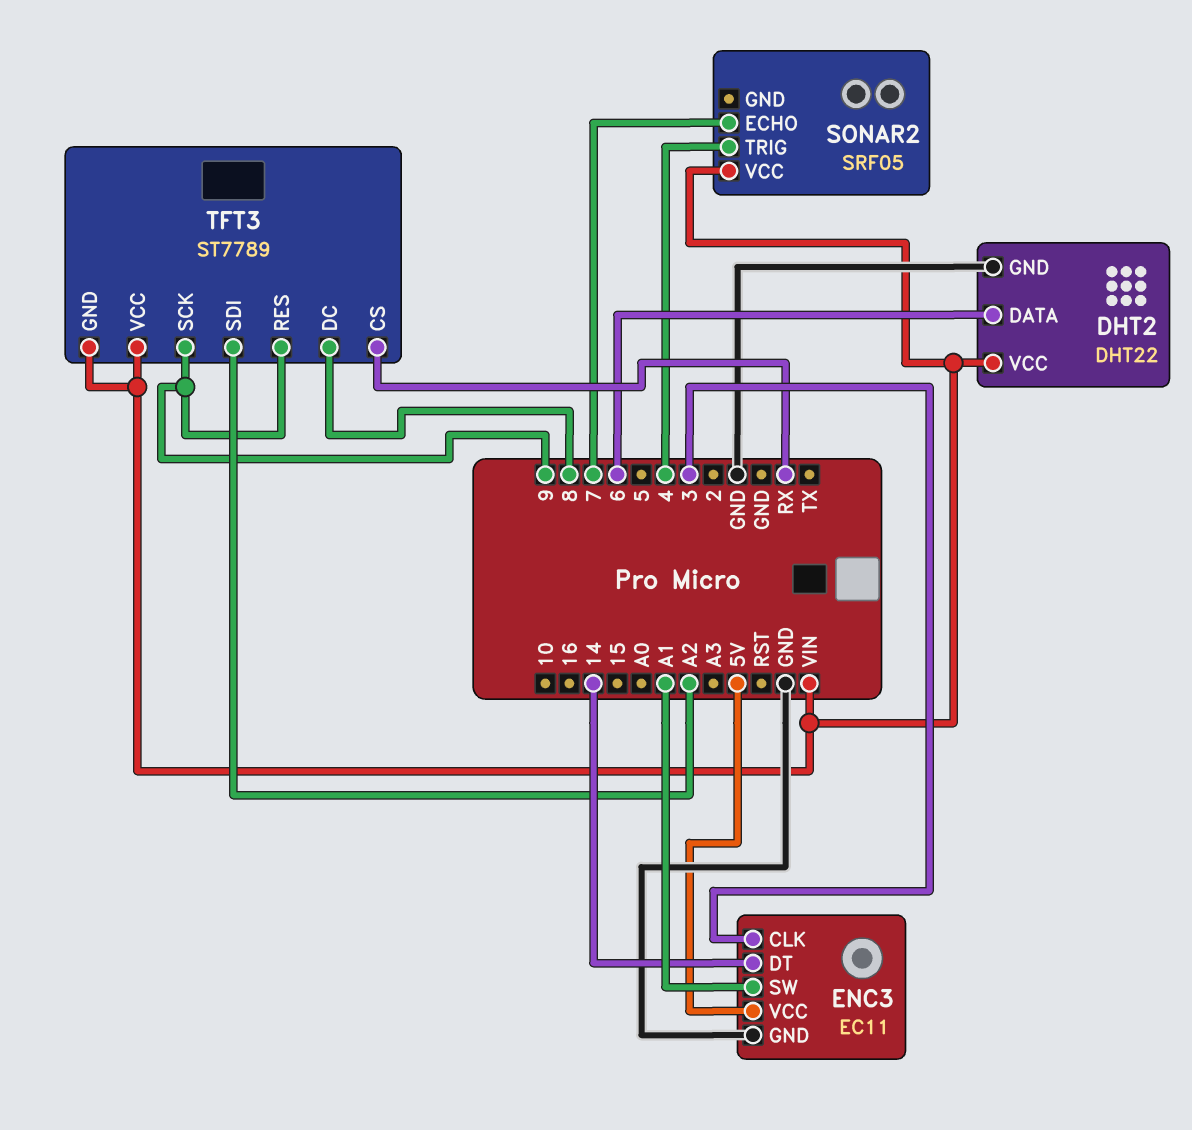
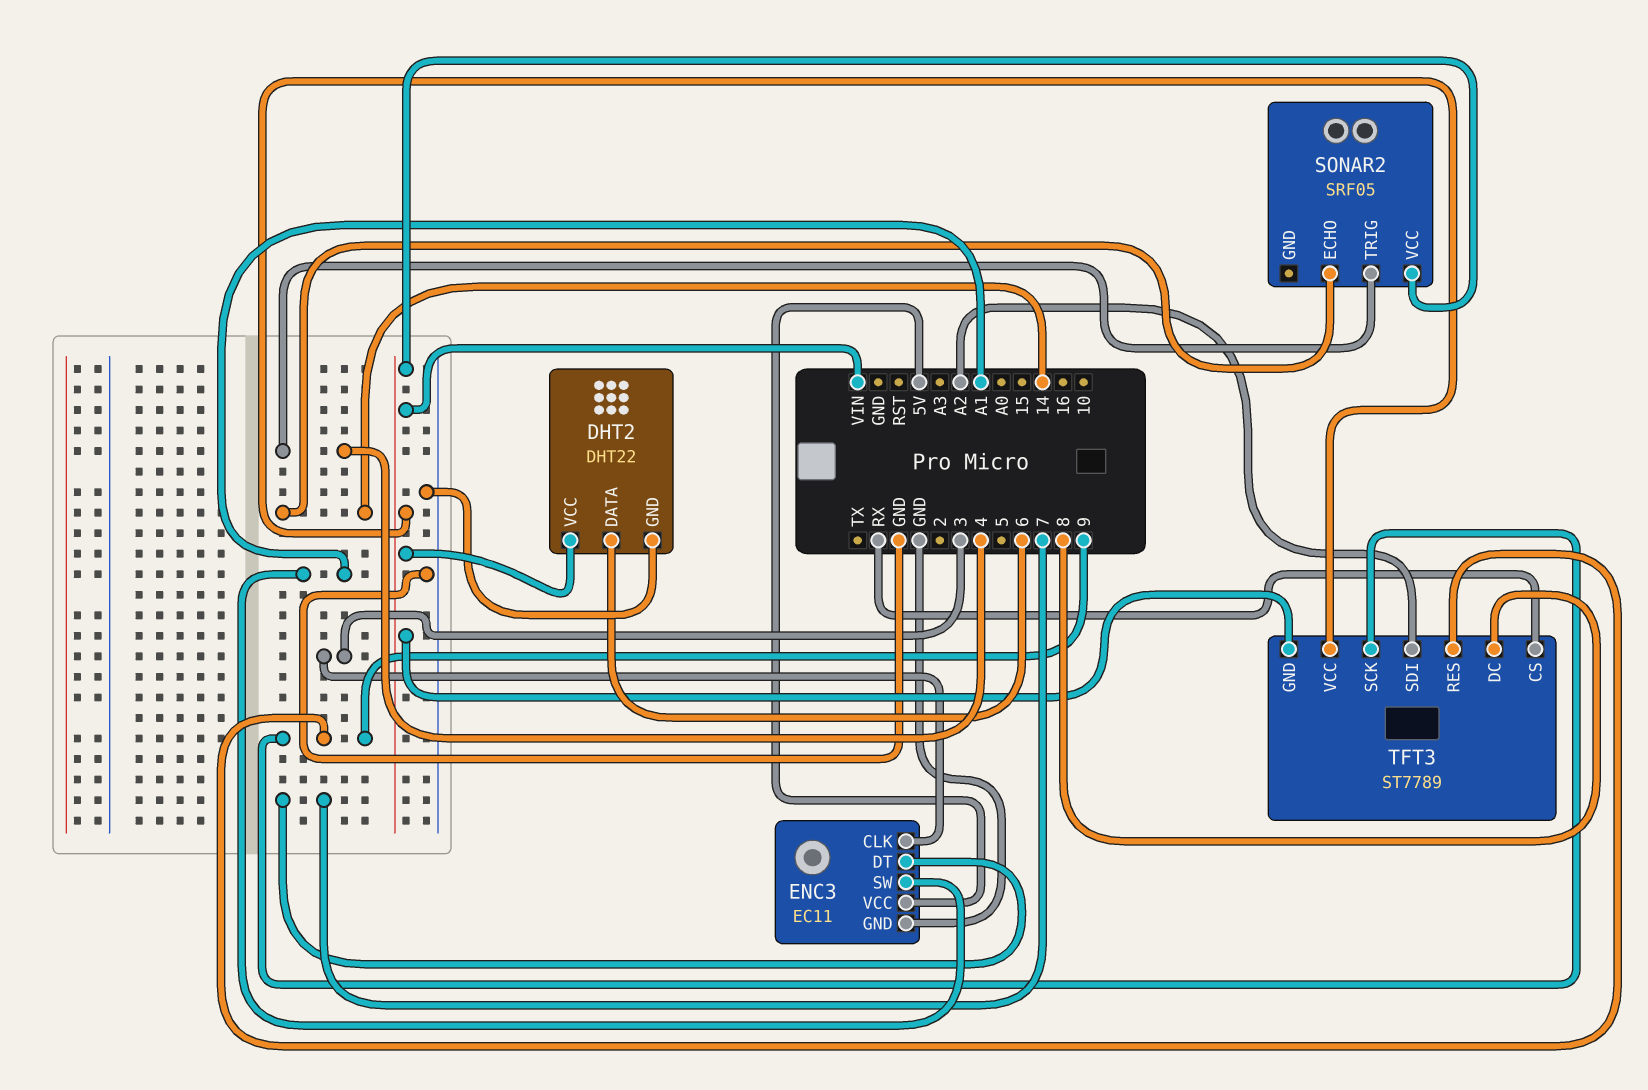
ENC3 pin DT: 14 -> 7
SONAR2 pin ECHO: 7 -> 14

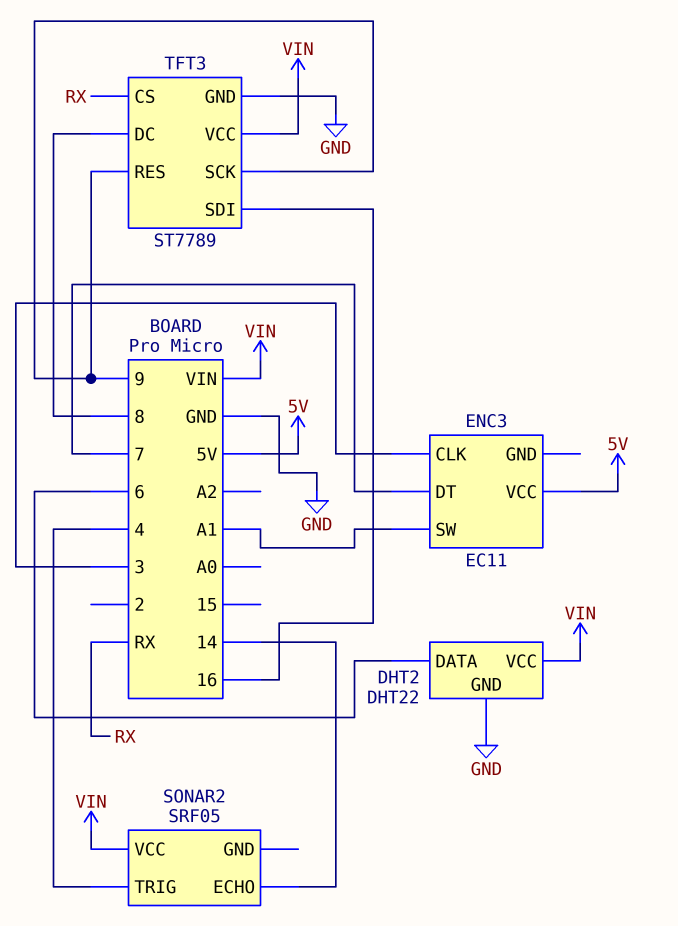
ENC3 pin GND: GND -> none
TFT3 pin GND: VIN -> GND
TFT3 pin SDI: A2 -> 16

